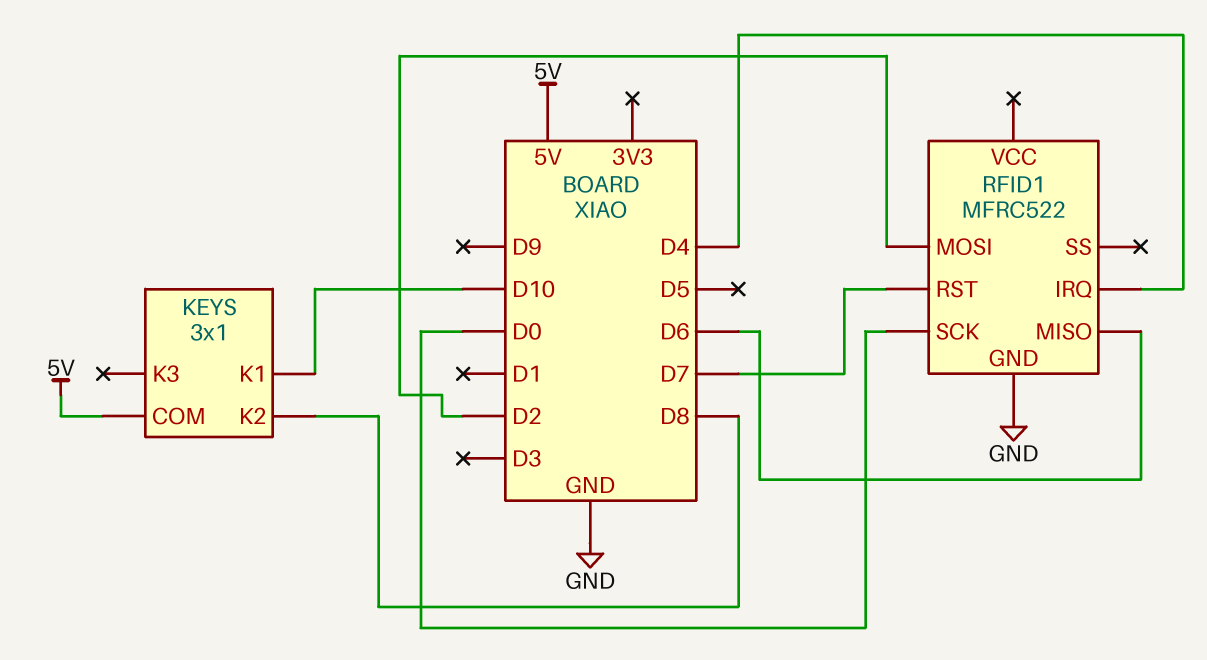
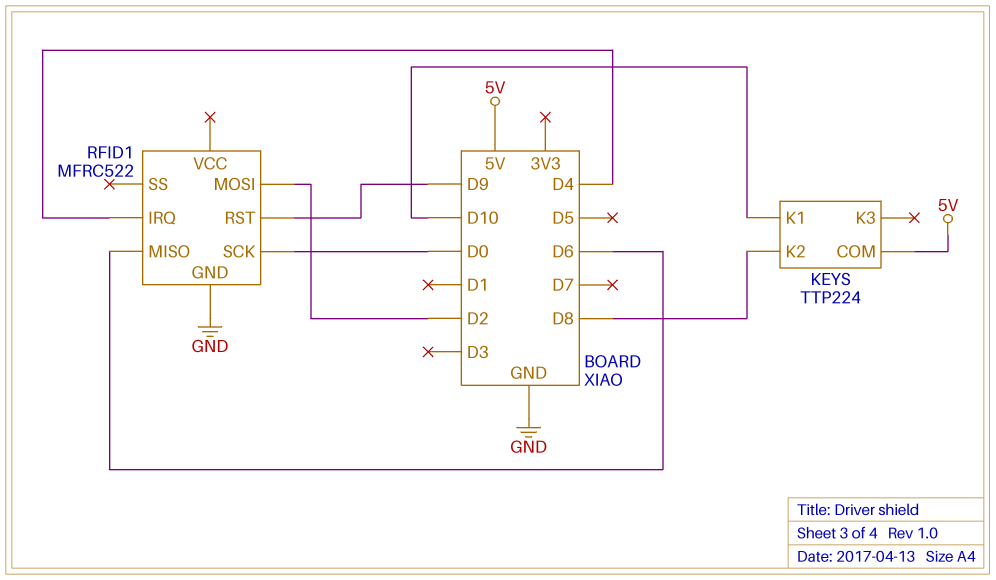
KEYS: 3x1 -> TTP224
RFID1 pin RST: D7 -> D9

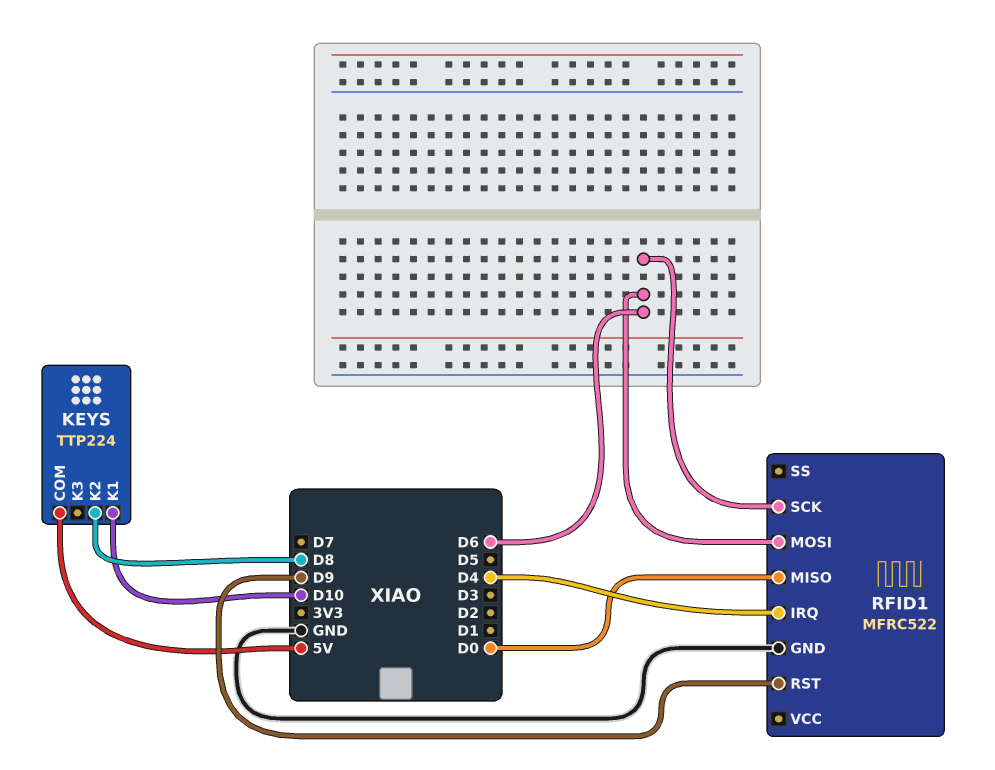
RFID1 pin MISO: D6 -> D0
RFID1 pin MOSI: D2 -> D6
RFID1 pin SCK: D0 -> D6

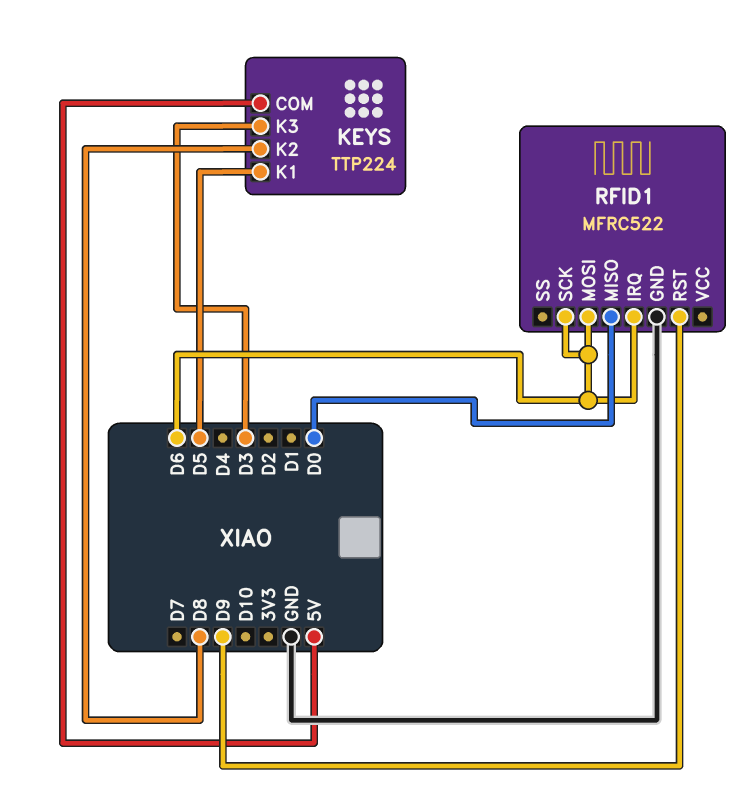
KEYS pin K1: D10 -> D5
KEYS pin K3: none -> D3
RFID1 pin IRQ: D4 -> D6

